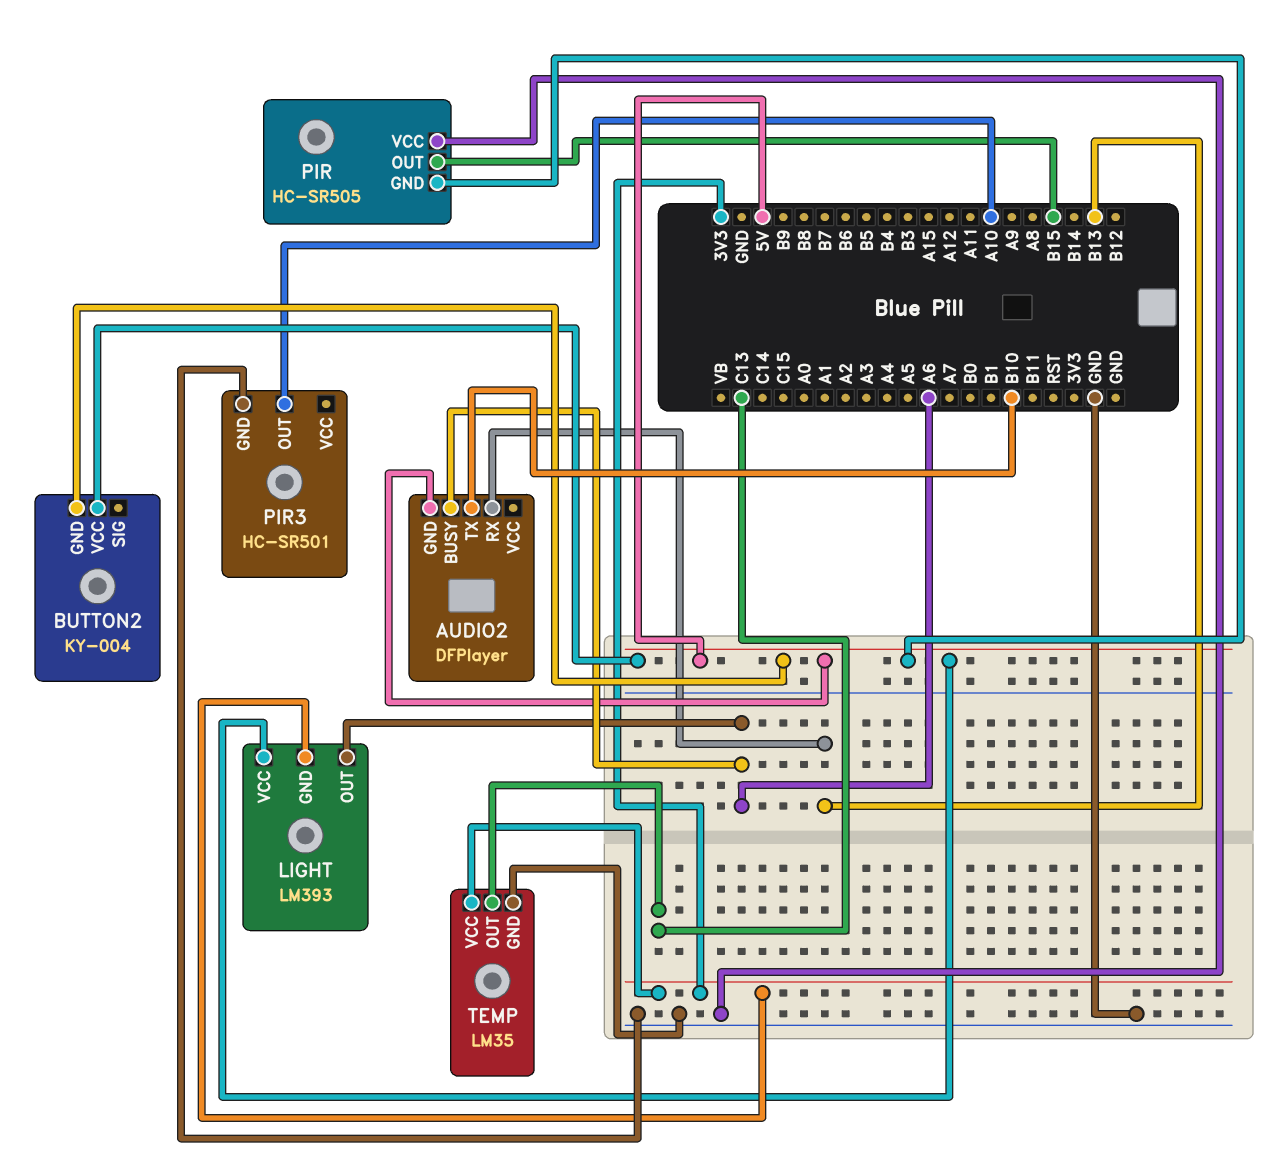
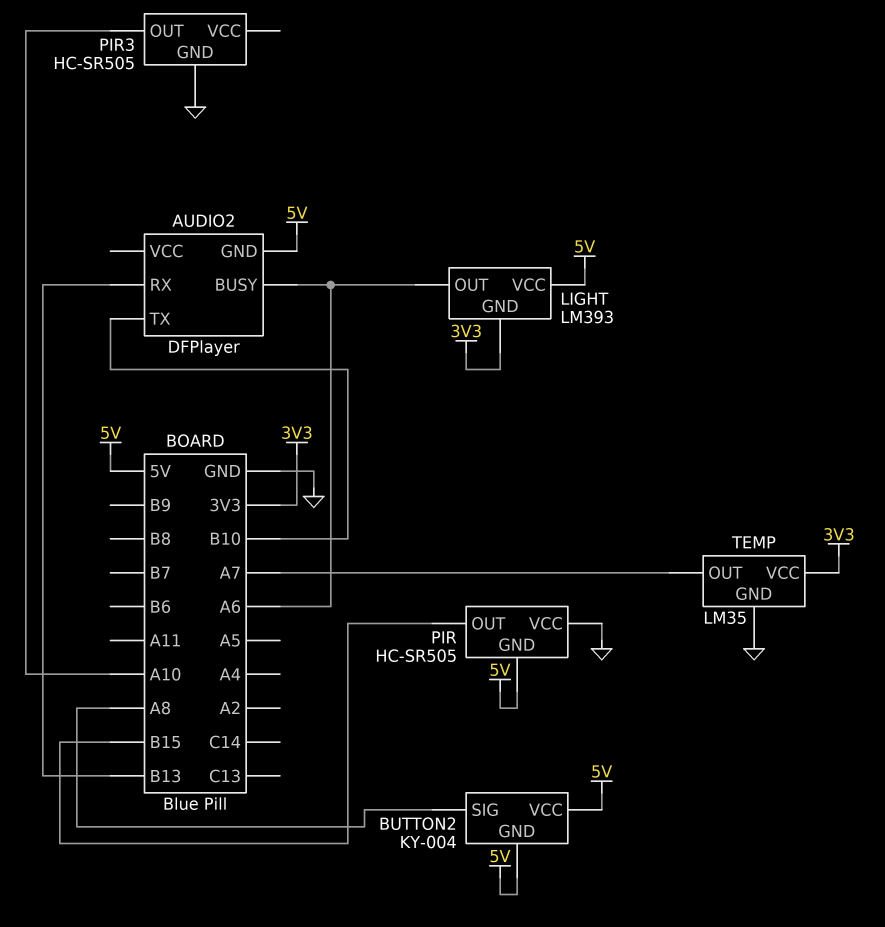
BUTTON2 pin SIG: none -> A8
PIR3: HC-SR501 -> HC-SR505
TEMP pin OUT: C13 -> A7

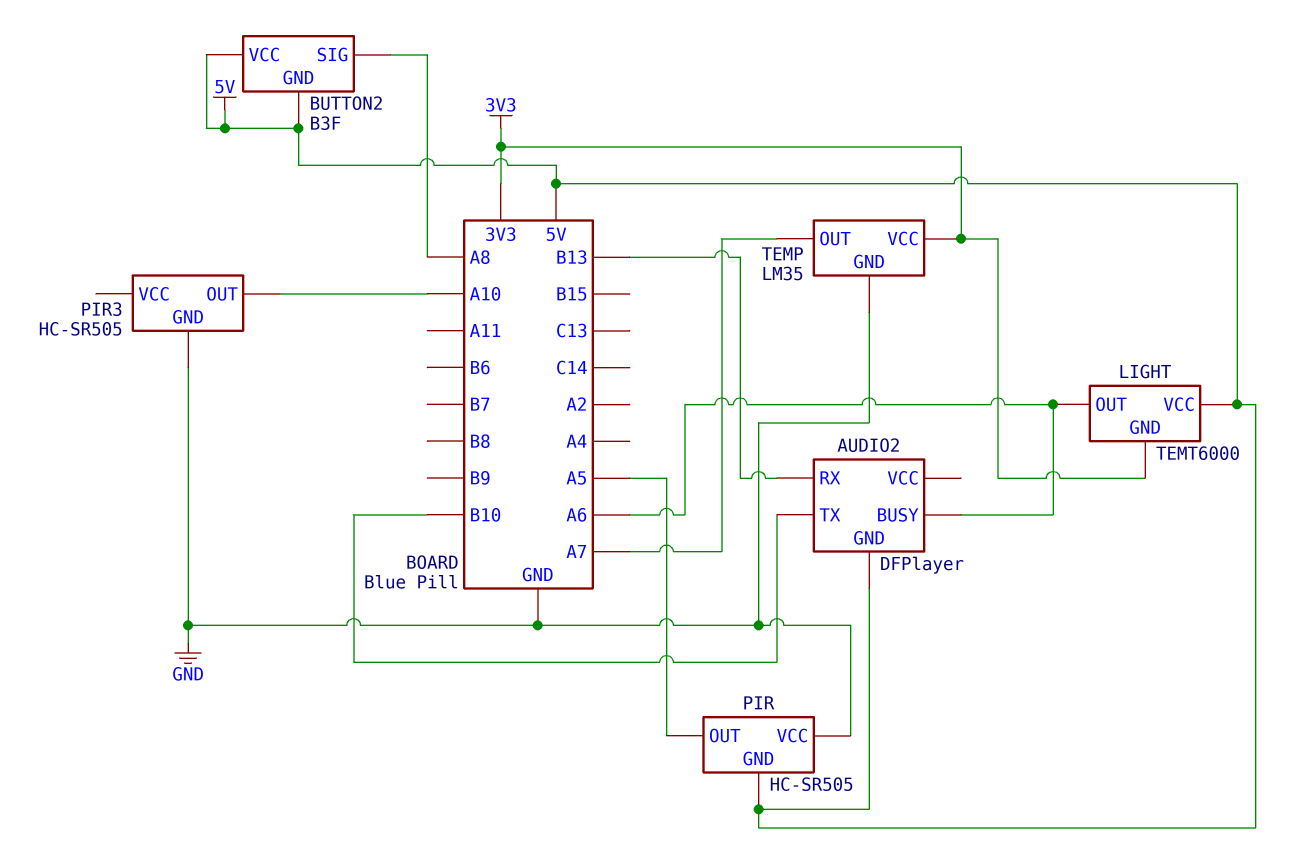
BUTTON2: KY-004 -> B3F
LIGHT: LM393 -> TEMT6000
PIR pin OUT: B15 -> A5

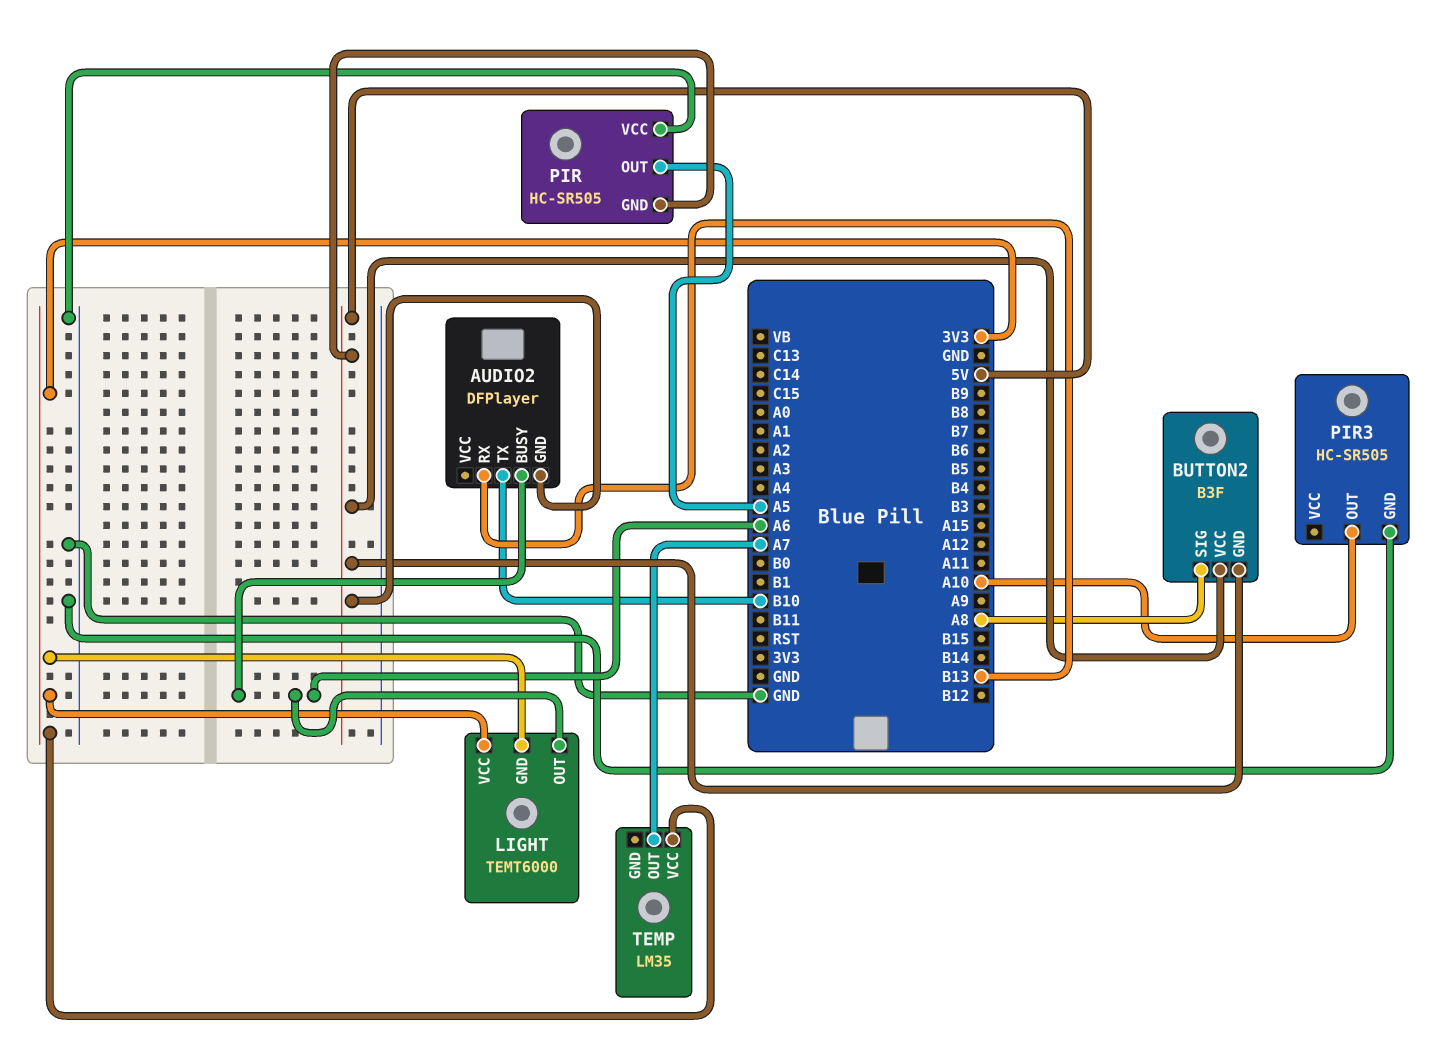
LIGHT pin VCC: 5V -> 3V3
TEMP pin GND: GND -> none

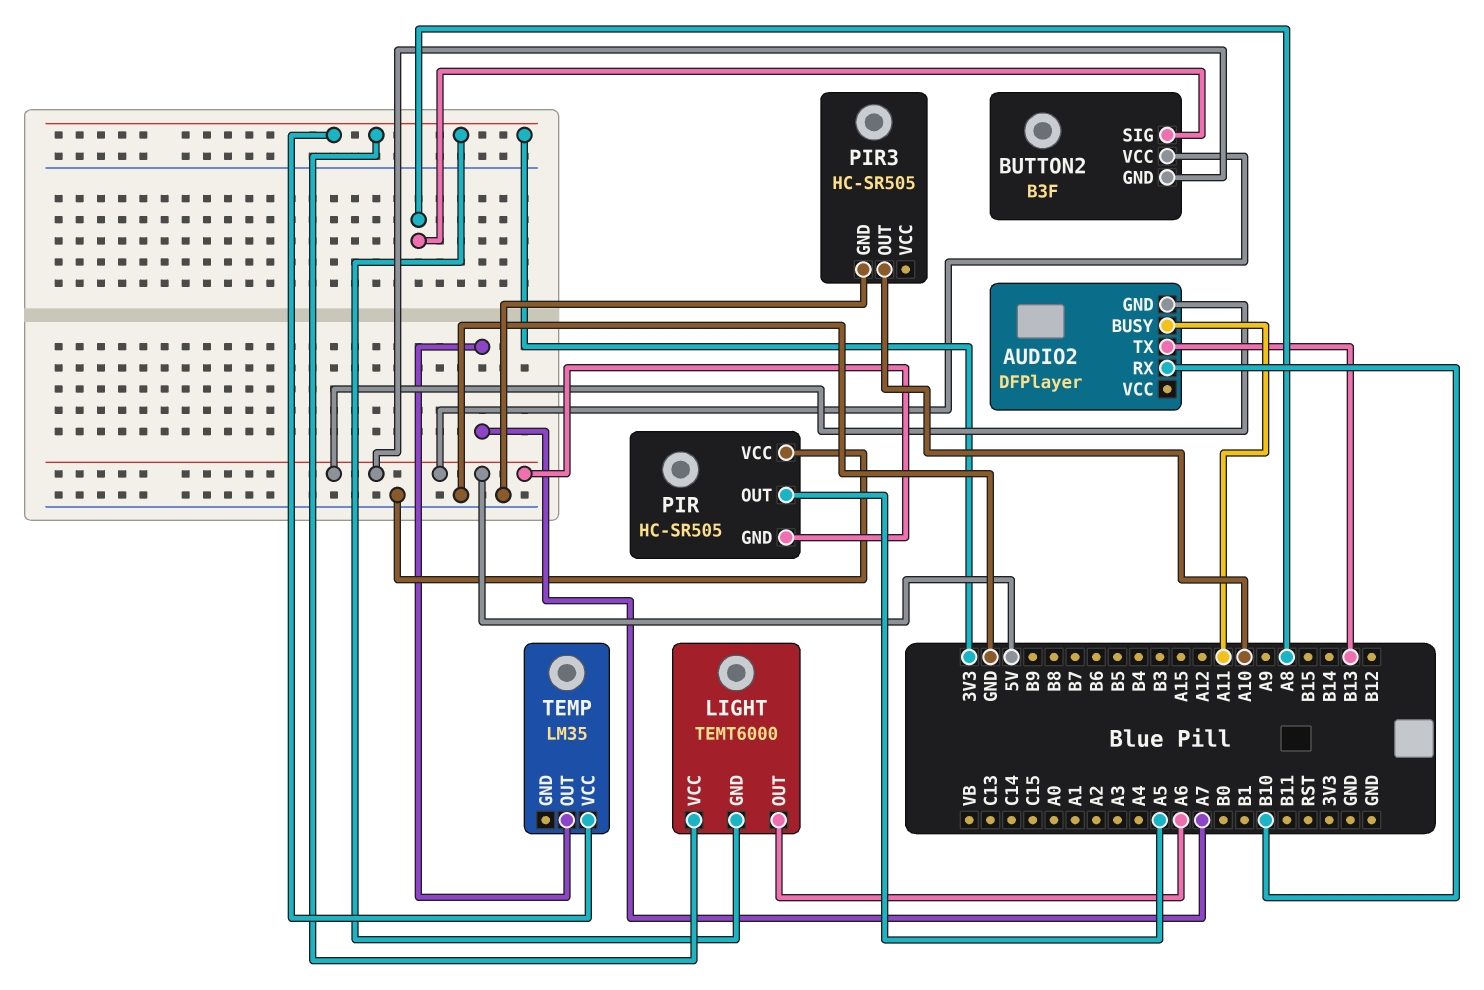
AUDIO2 pin BUSY: A6 -> A11
AUDIO2 pin RX: B13 -> B10
AUDIO2 pin TX: B10 -> B13

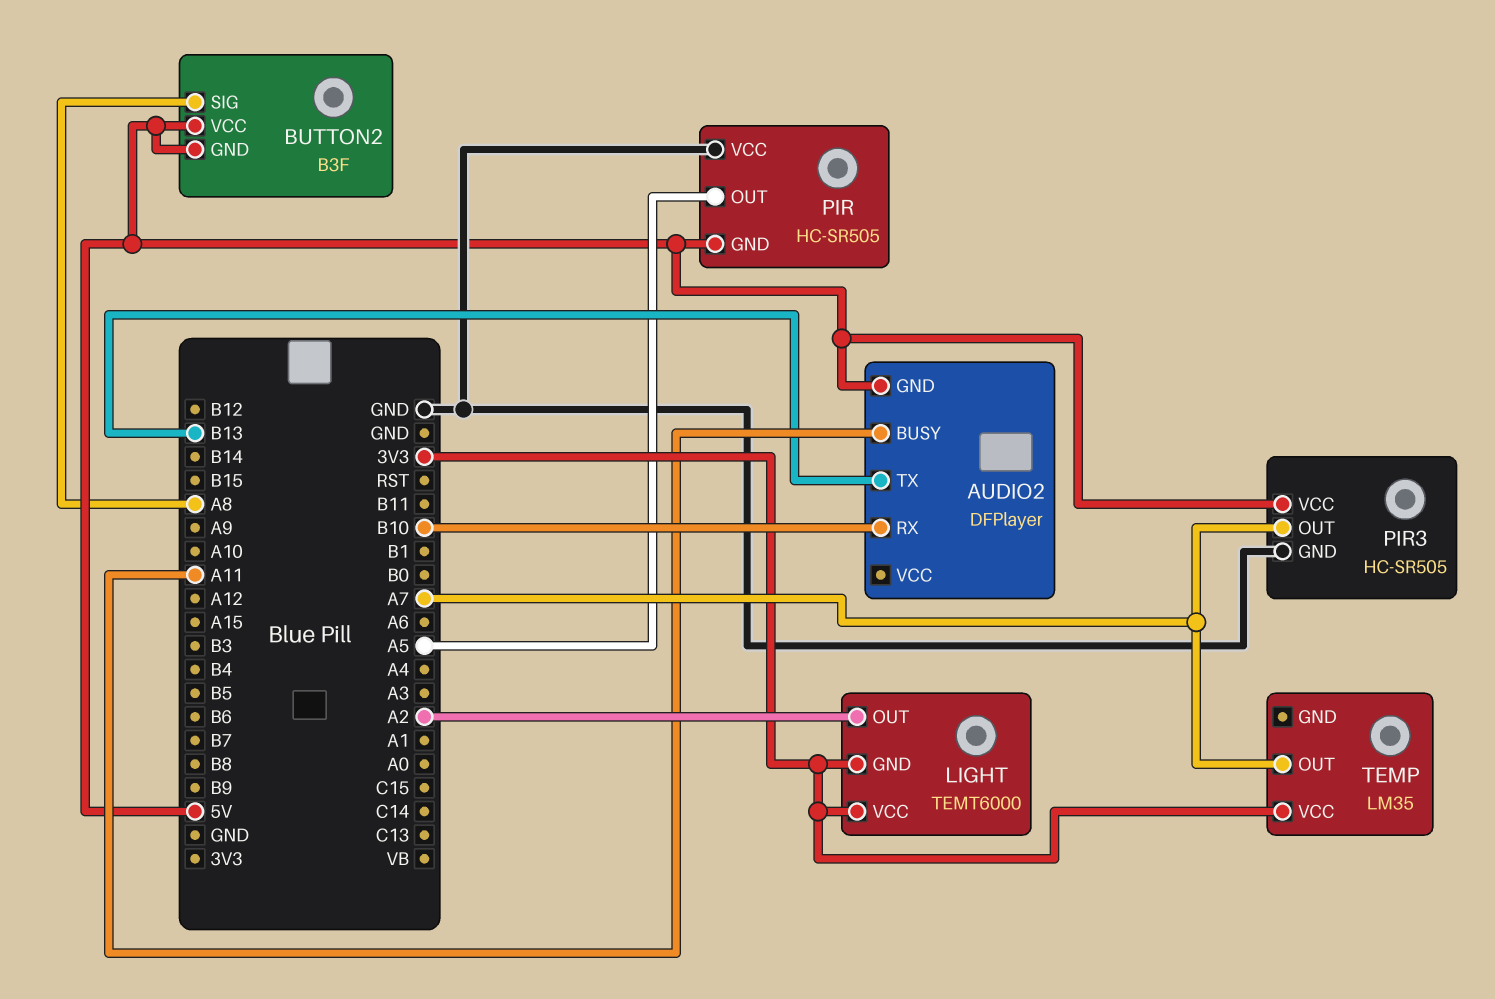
LIGHT pin OUT: A6 -> A2
PIR3 pin OUT: A10 -> A7
PIR3 pin VCC: none -> 5V

